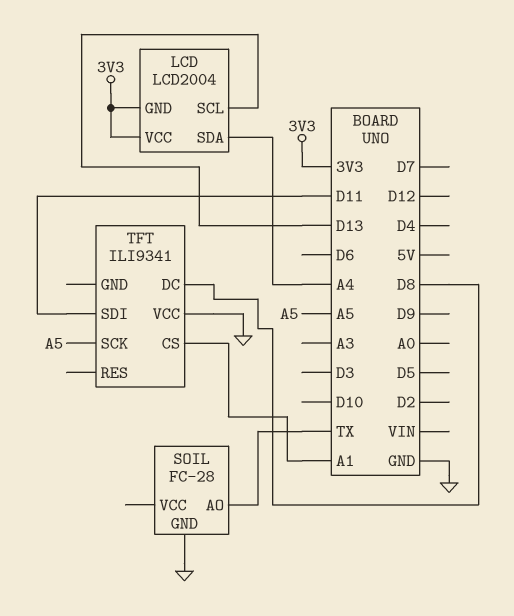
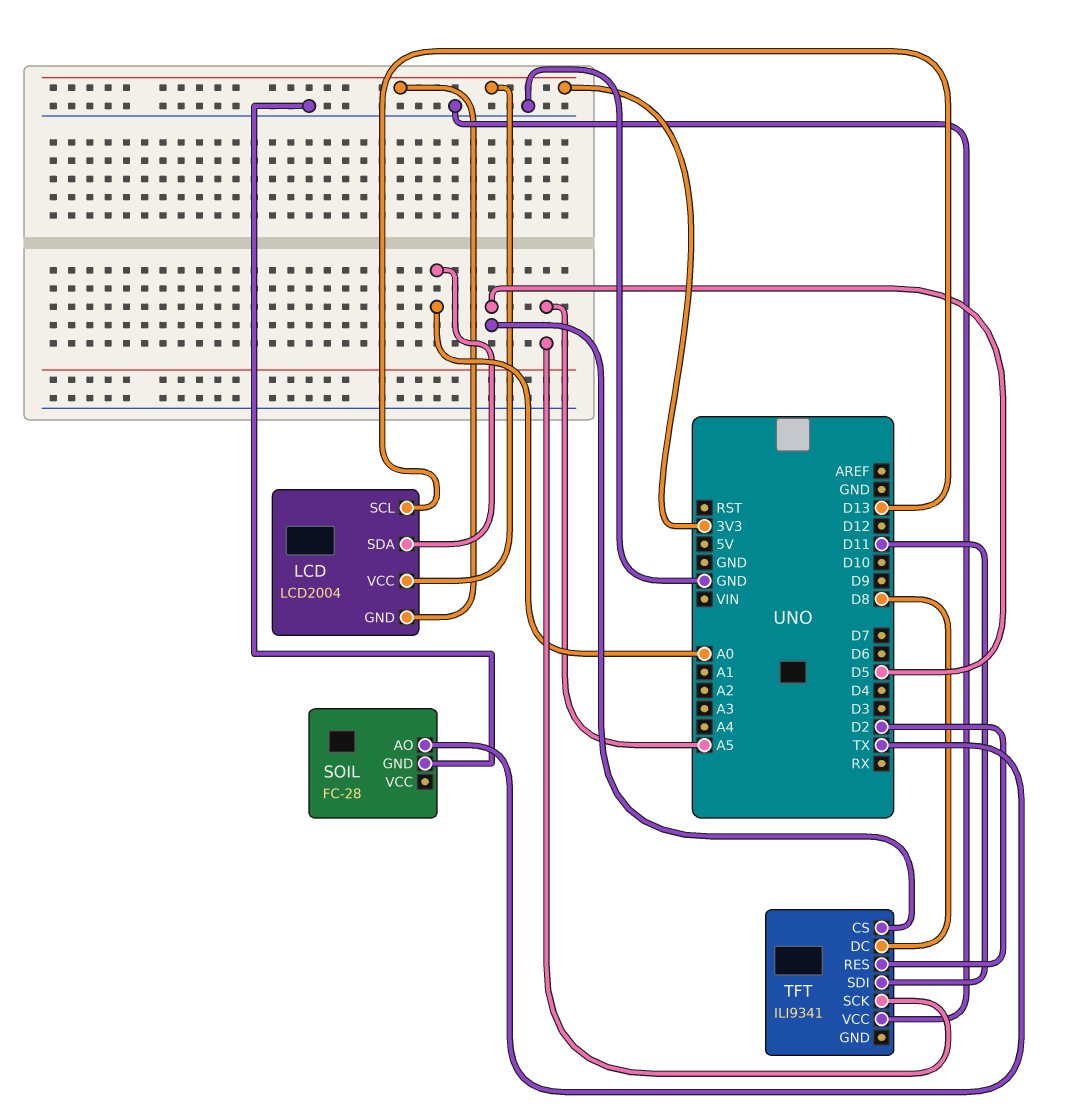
LCD pin SDA: A4 -> A0
TFT pin CS: A1 -> D5
TFT pin RES: none -> D2

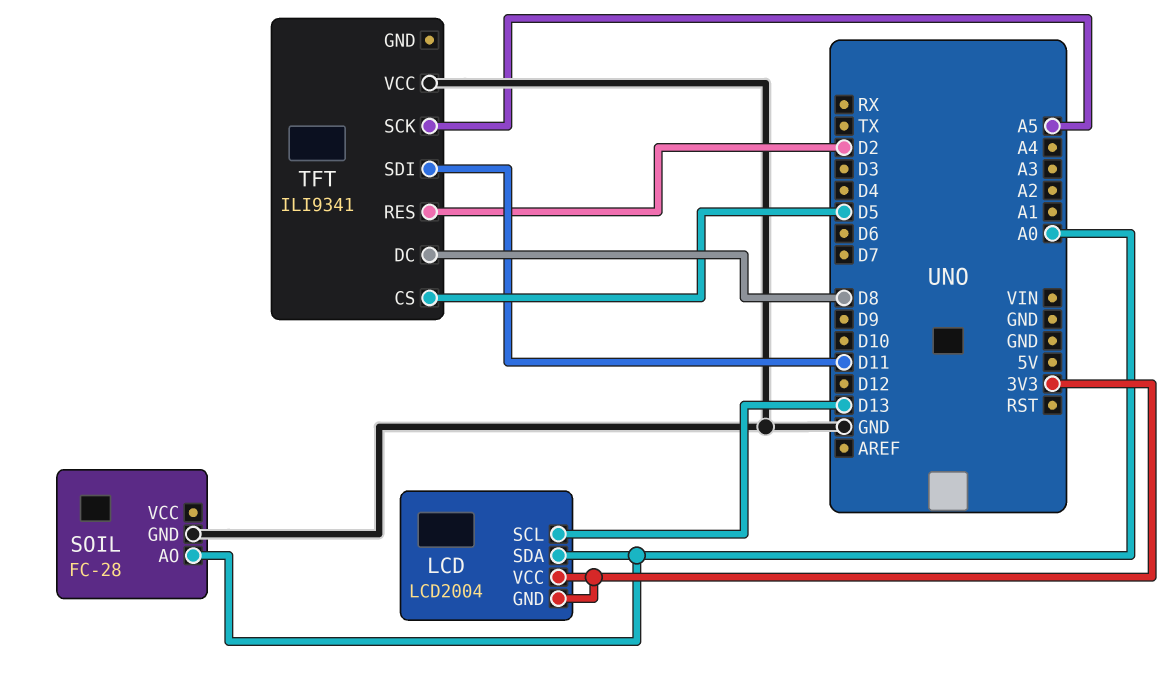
SOIL pin AO: TX -> A0

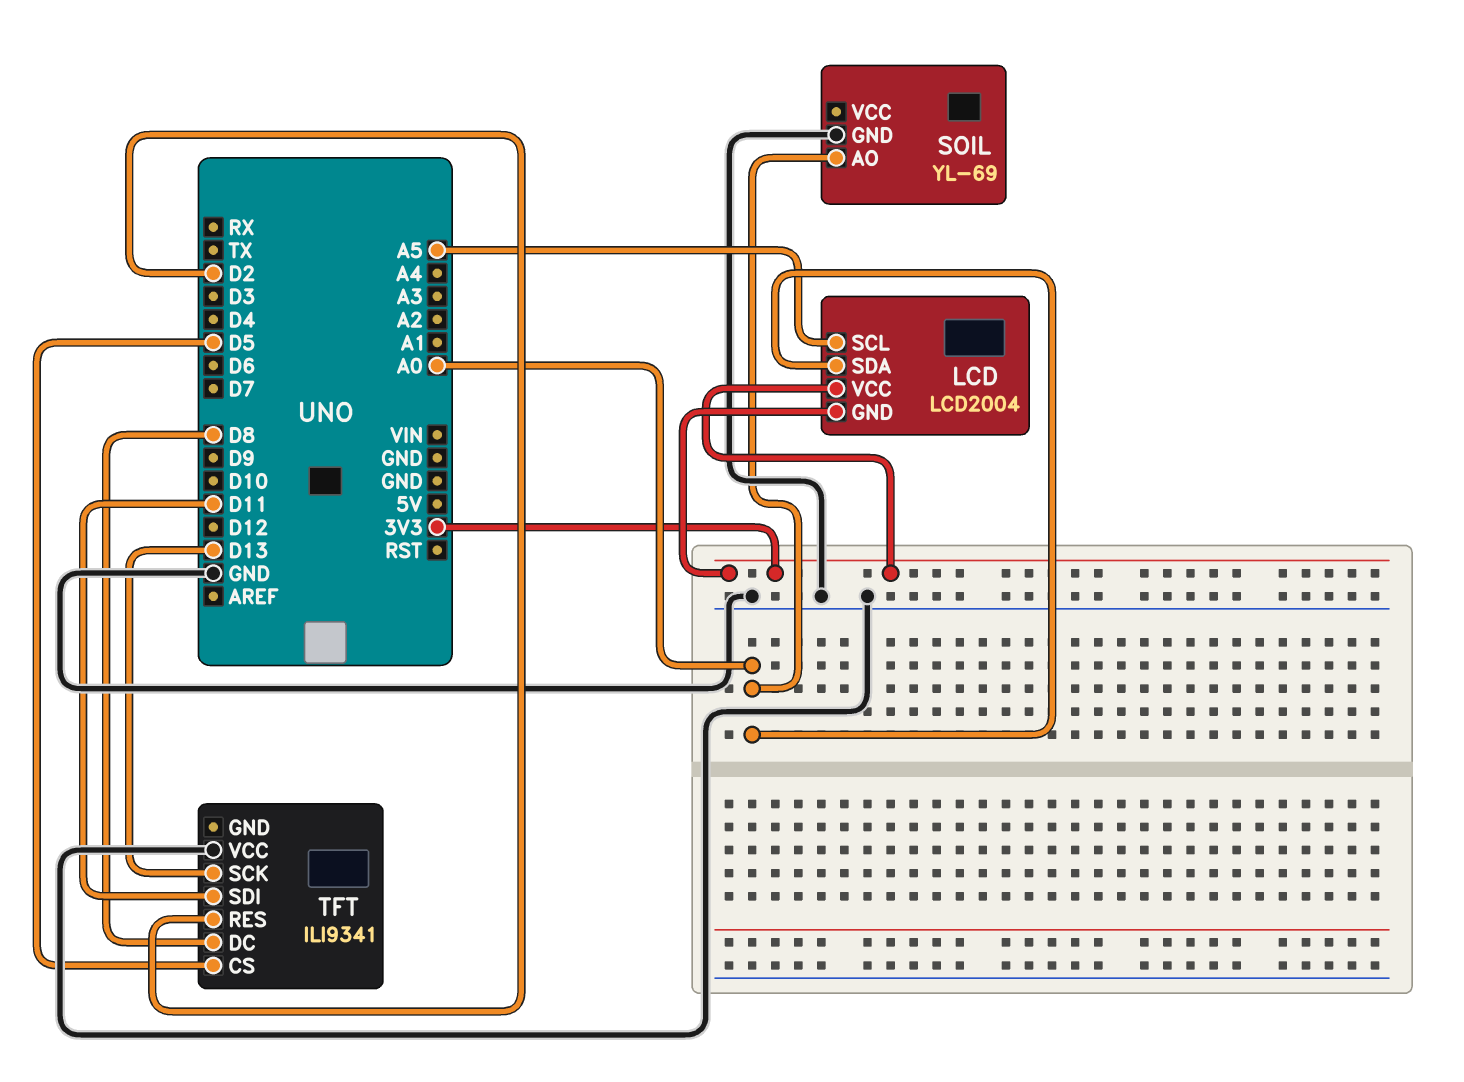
LCD pin SCL: D13 -> A5
SOIL: FC-28 -> YL-69
TFT pin SCK: A5 -> D13

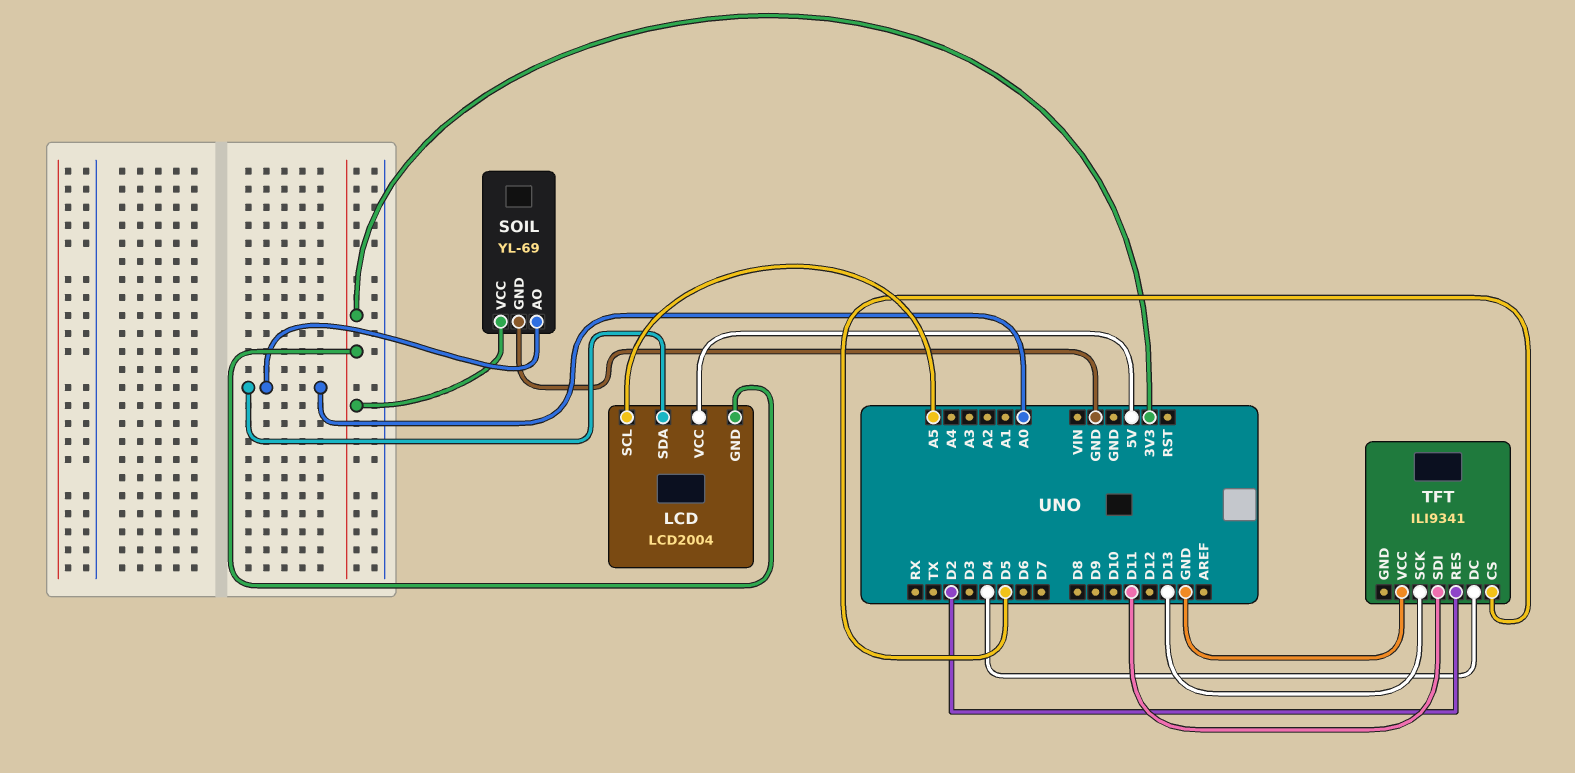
LCD pin VCC: 3V3 -> 5V
SOIL pin VCC: none -> 3V3
TFT pin DC: D8 -> D4

